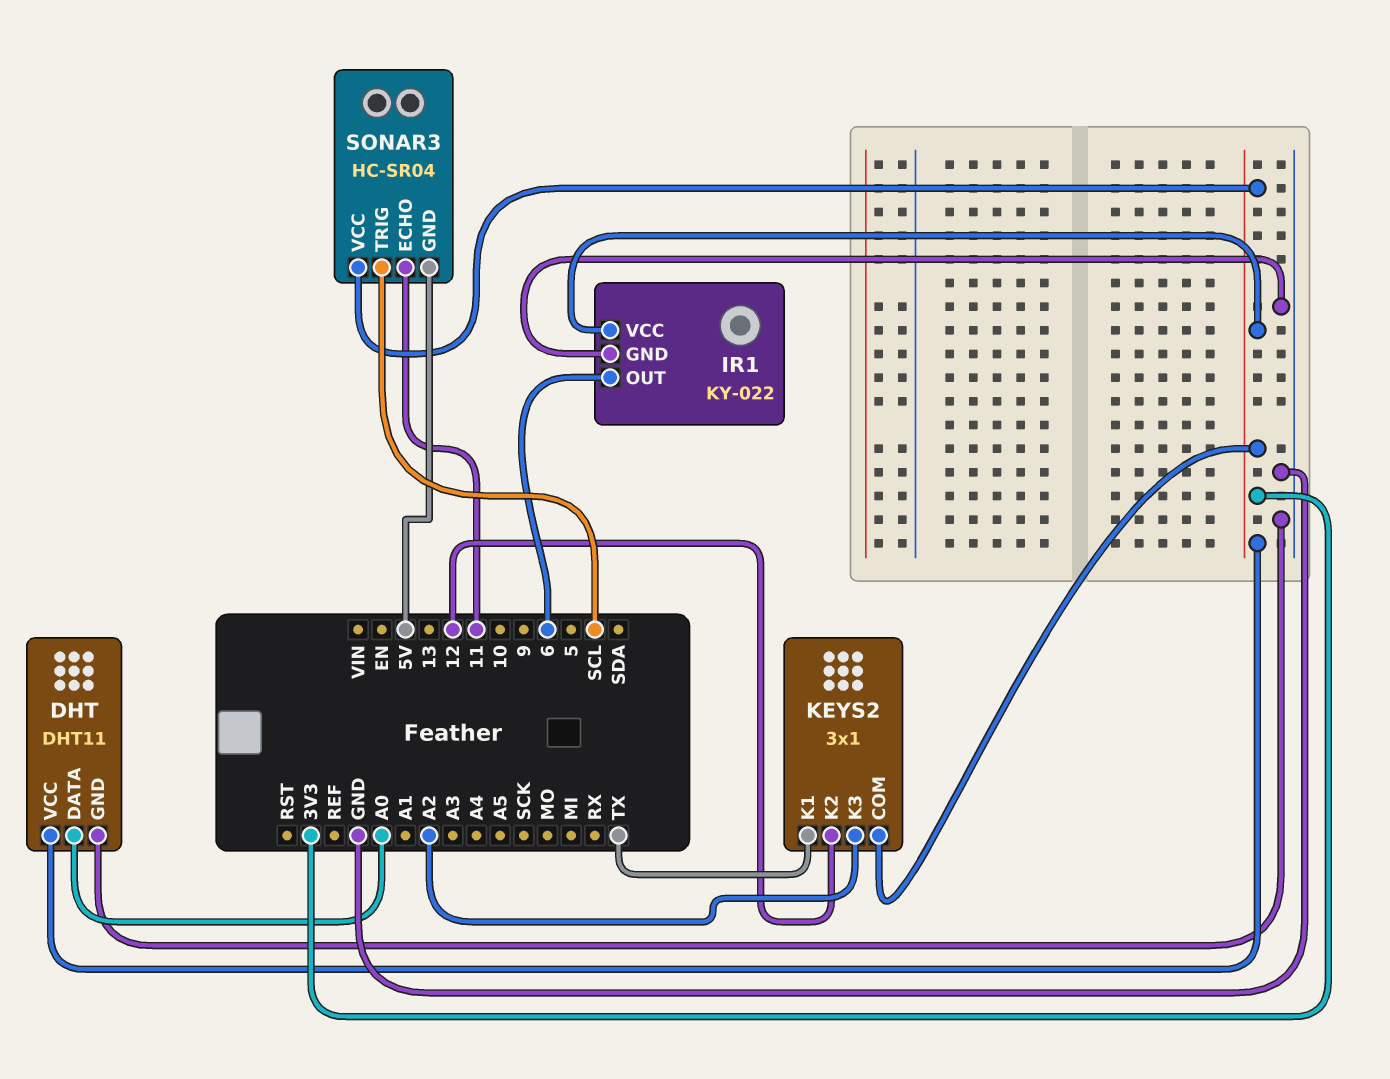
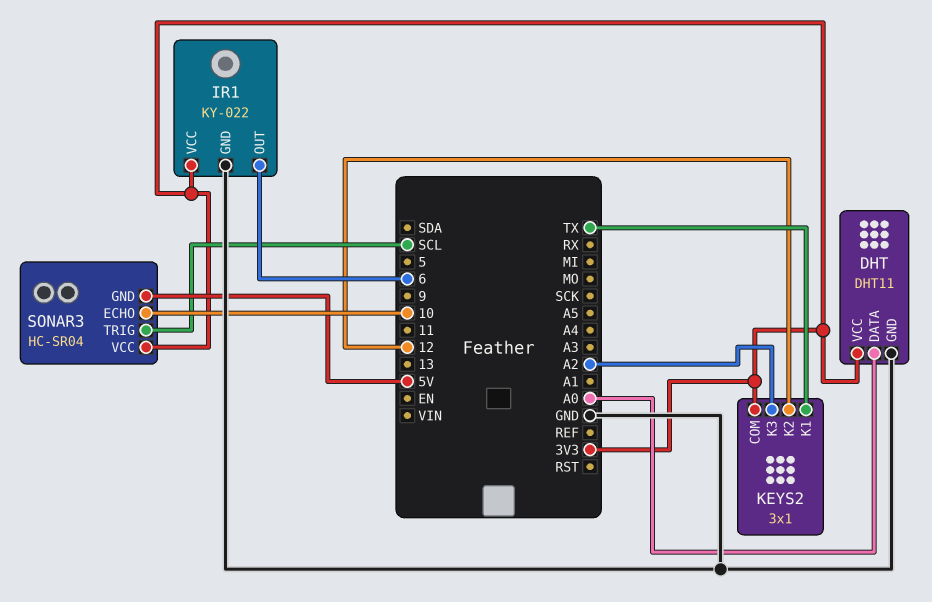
SONAR3 pin ECHO: 11 -> 10

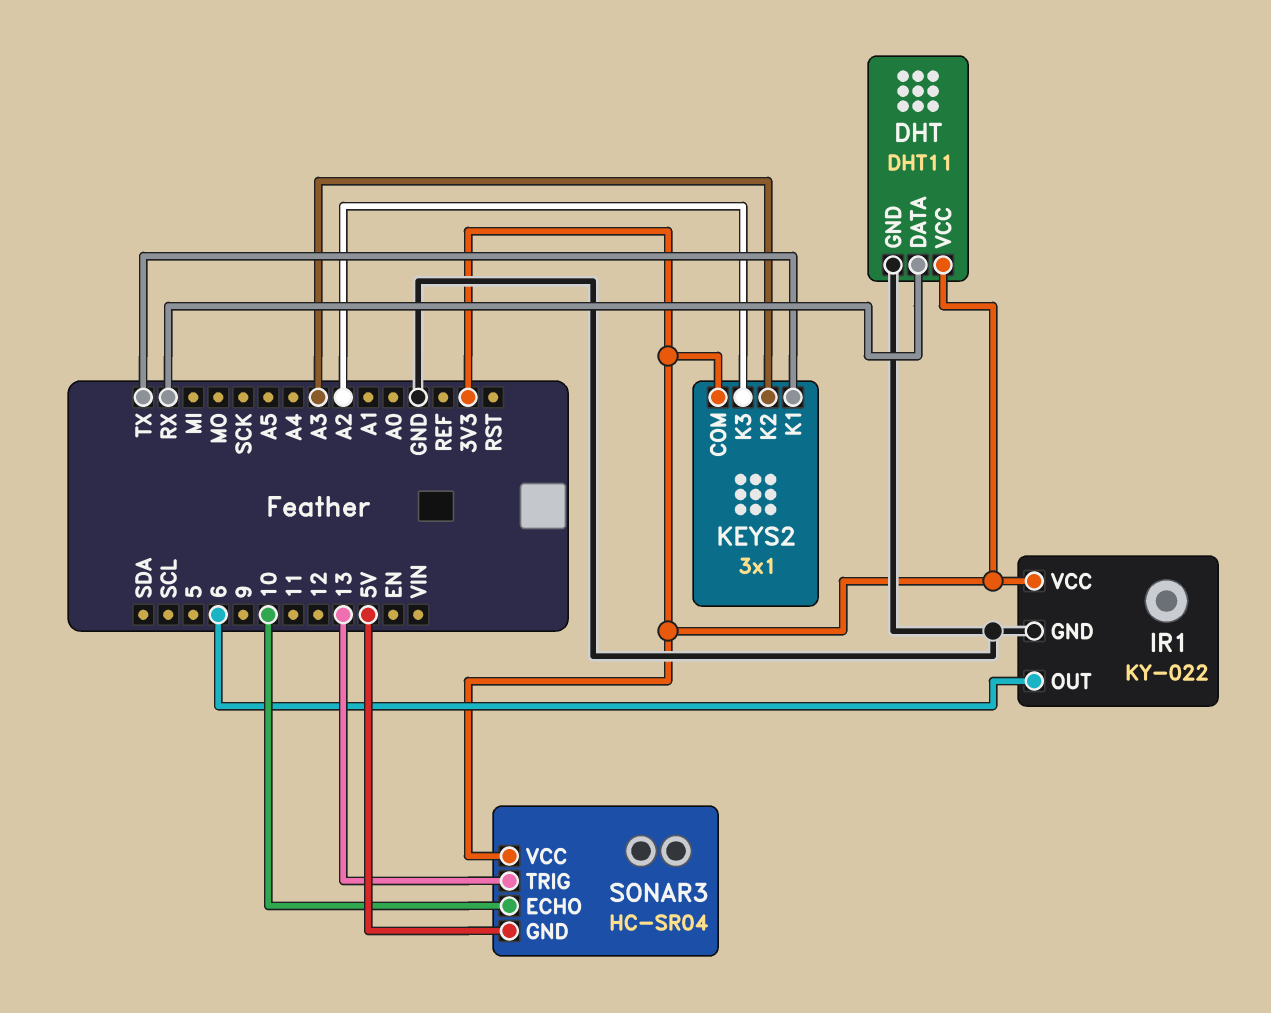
DHT pin DATA: A0 -> RX
KEYS2 pin K2: 12 -> A3
SONAR3 pin TRIG: SCL -> 13

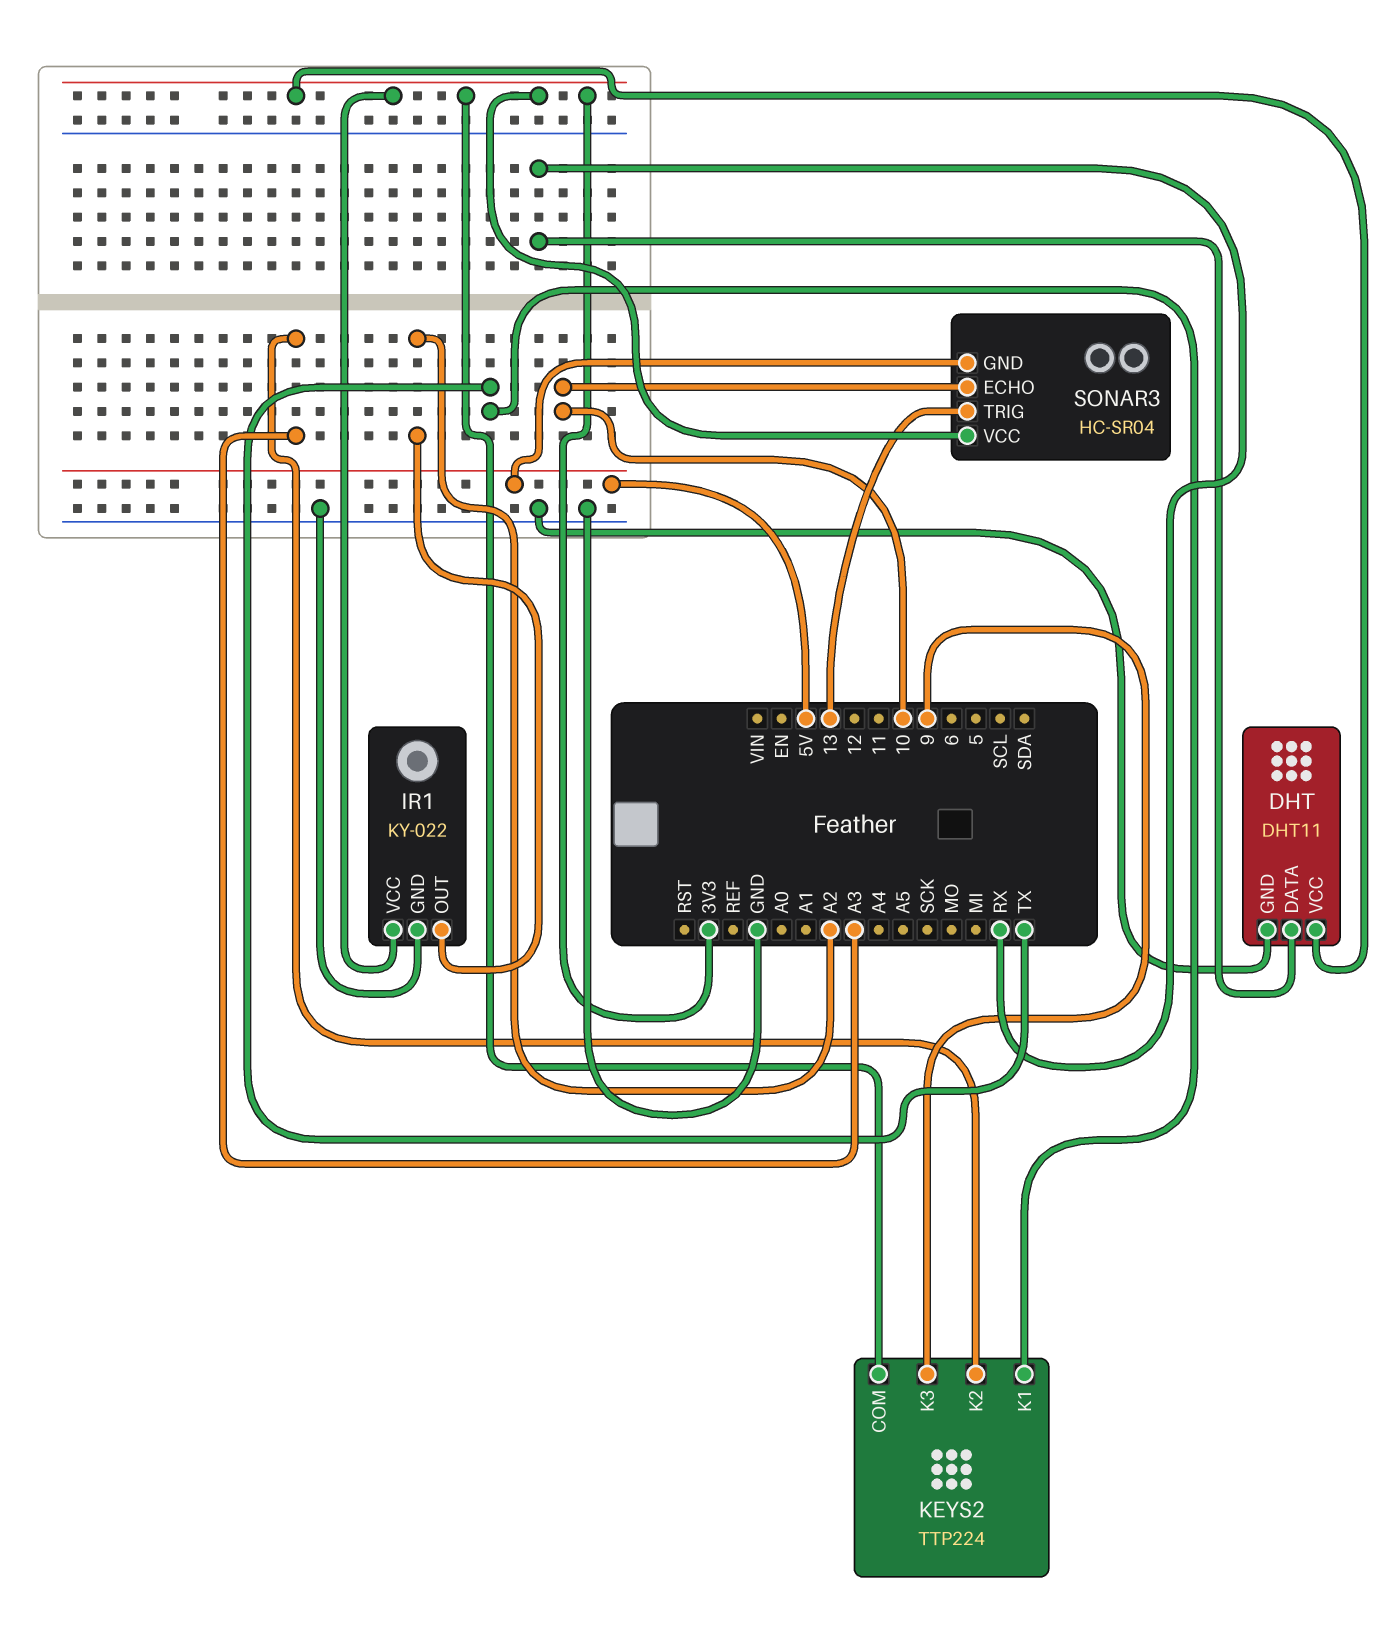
IR1 pin OUT: 6 -> A2
KEYS2: 3x1 -> TTP224
KEYS2 pin K3: A2 -> 9

